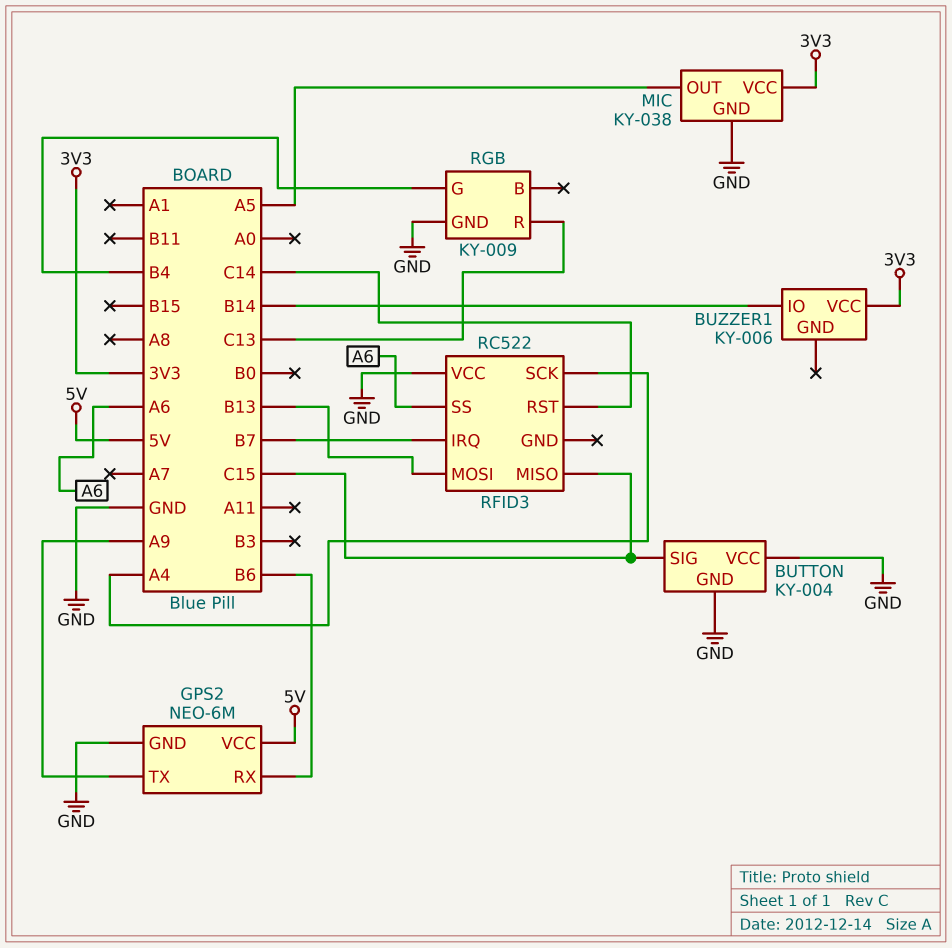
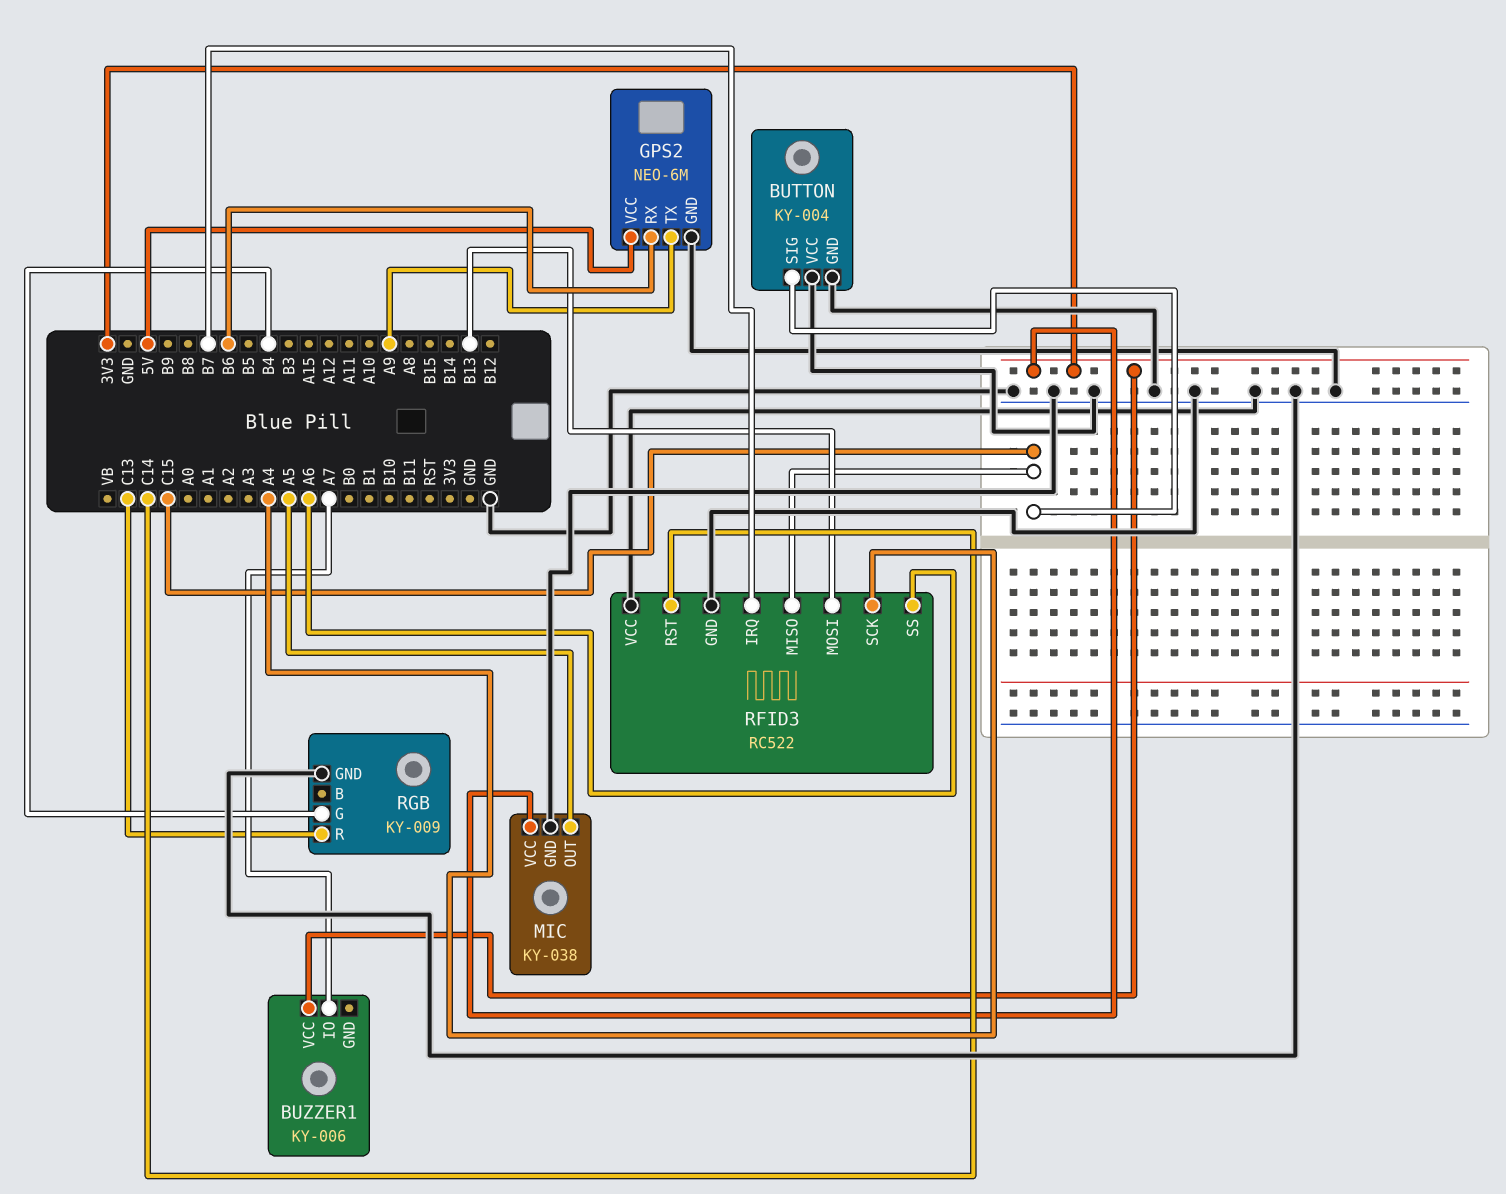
BUZZER1 pin IO: B14 -> A7
RFID3 pin GND: none -> GND

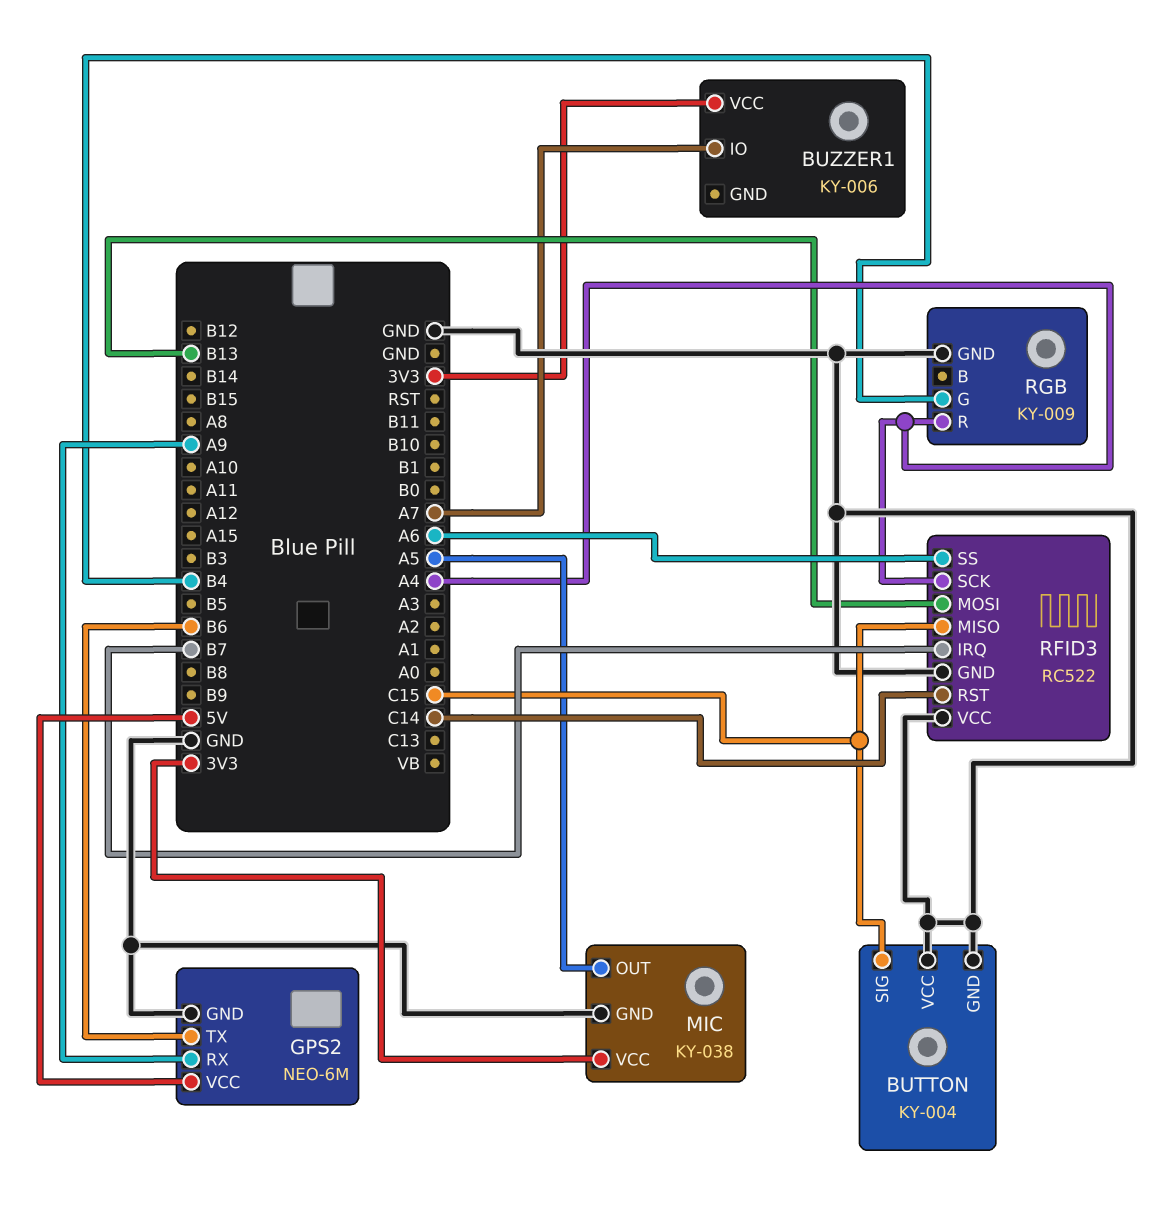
GPS2 pin RX: B6 -> A9
GPS2 pin TX: A9 -> B6
RGB pin R: C13 -> A4

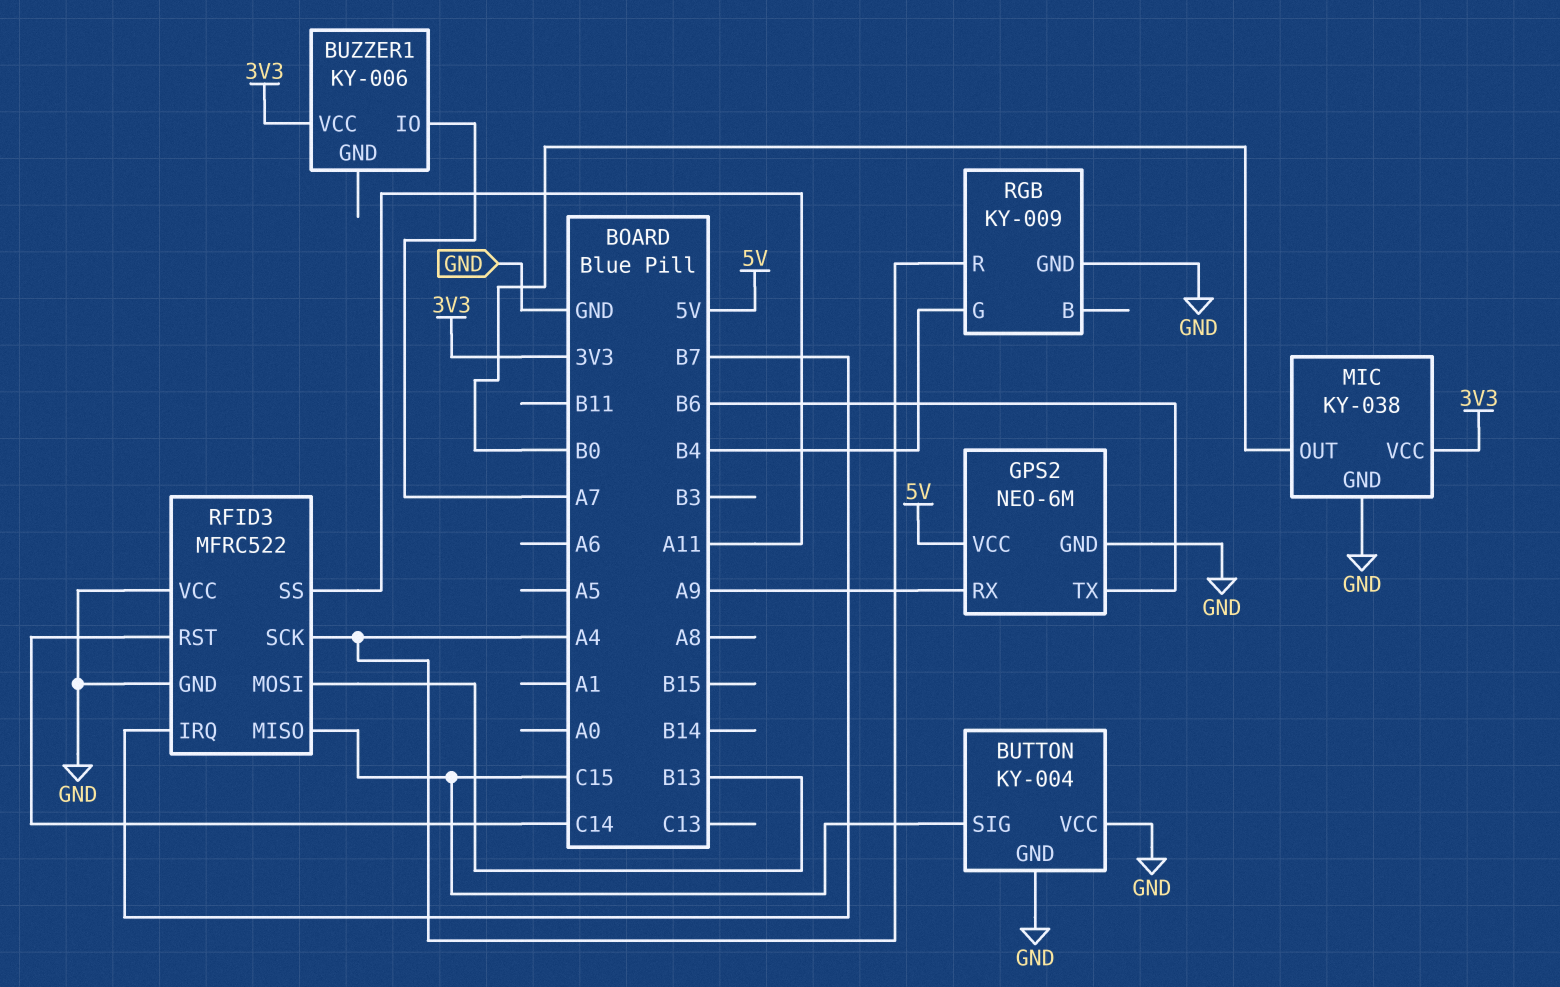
MIC pin OUT: A5 -> B0
RFID3: RC522 -> MFRC522
RFID3 pin SS: A6 -> A11

